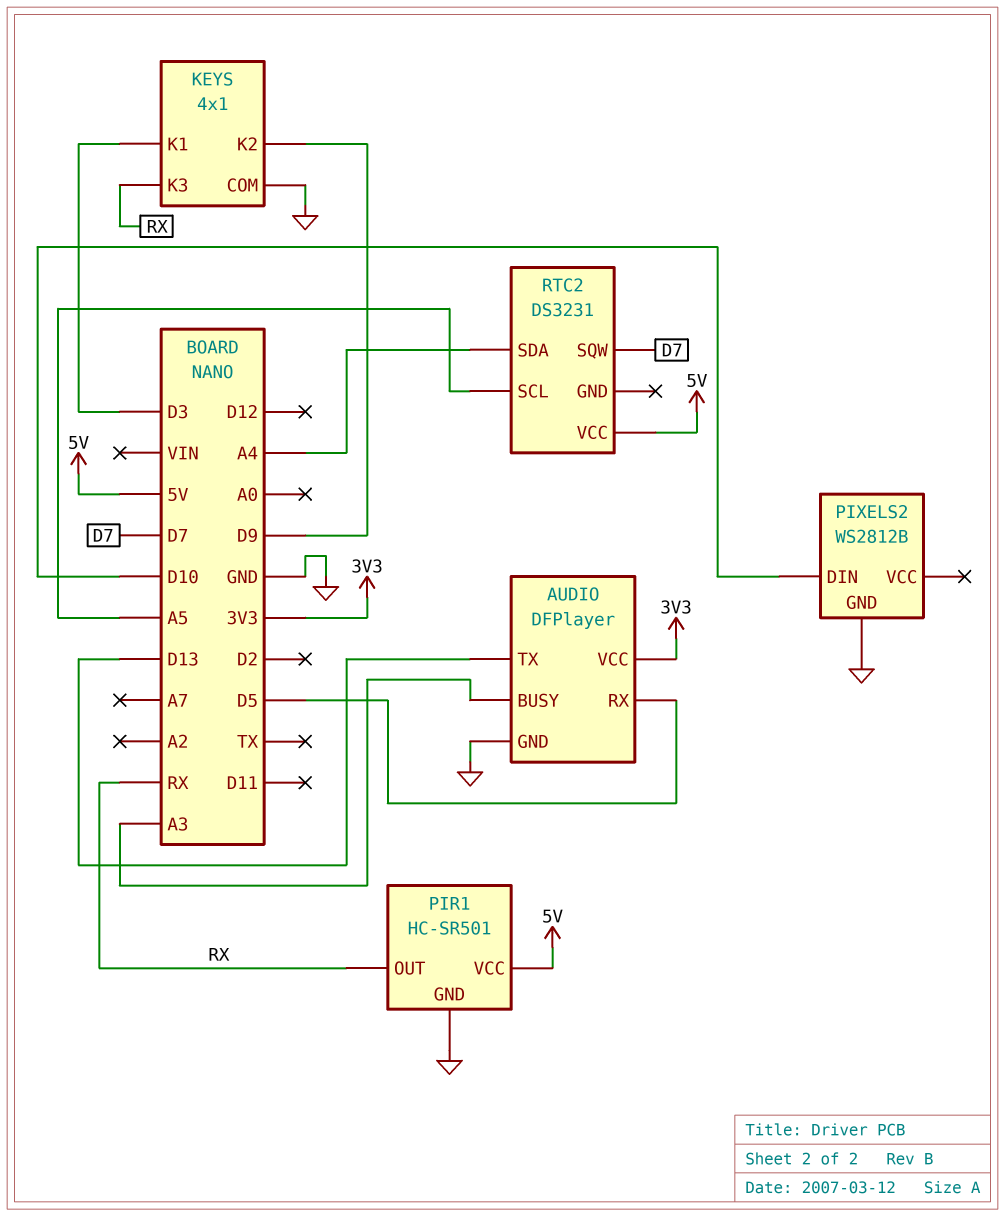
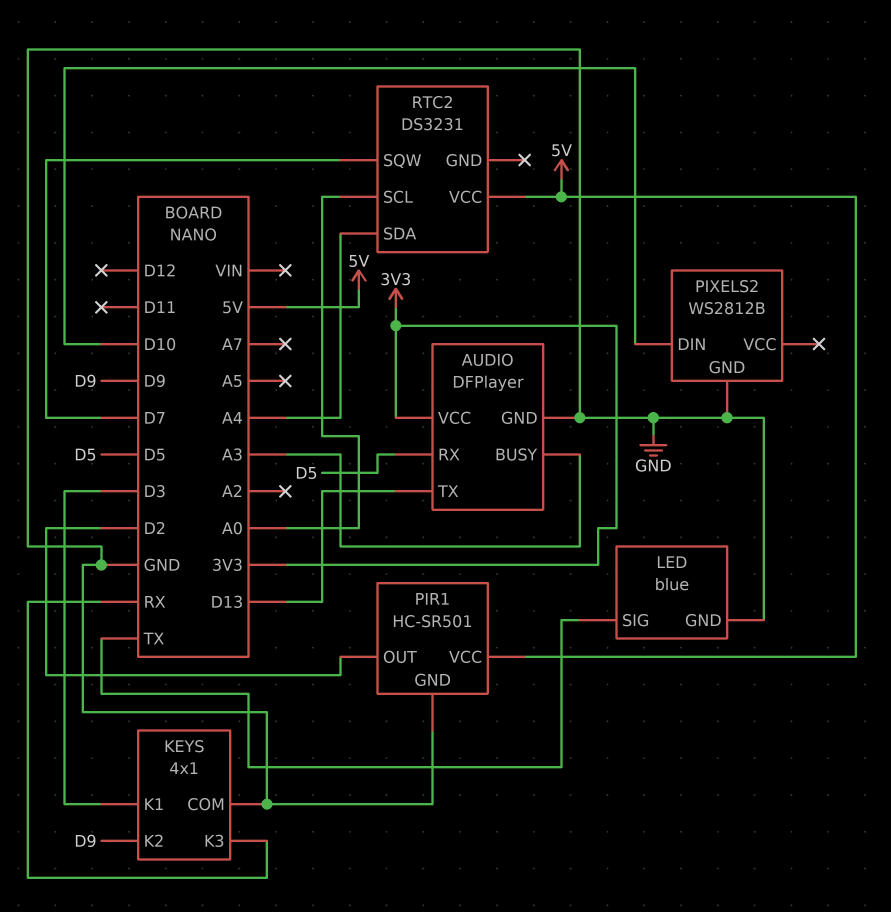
LED: none -> blue
LED pin GND: none -> GND
LED pin SIG: none -> TX
PIR1 pin OUT: RX -> D2
RTC2 pin SCL: A5 -> A0

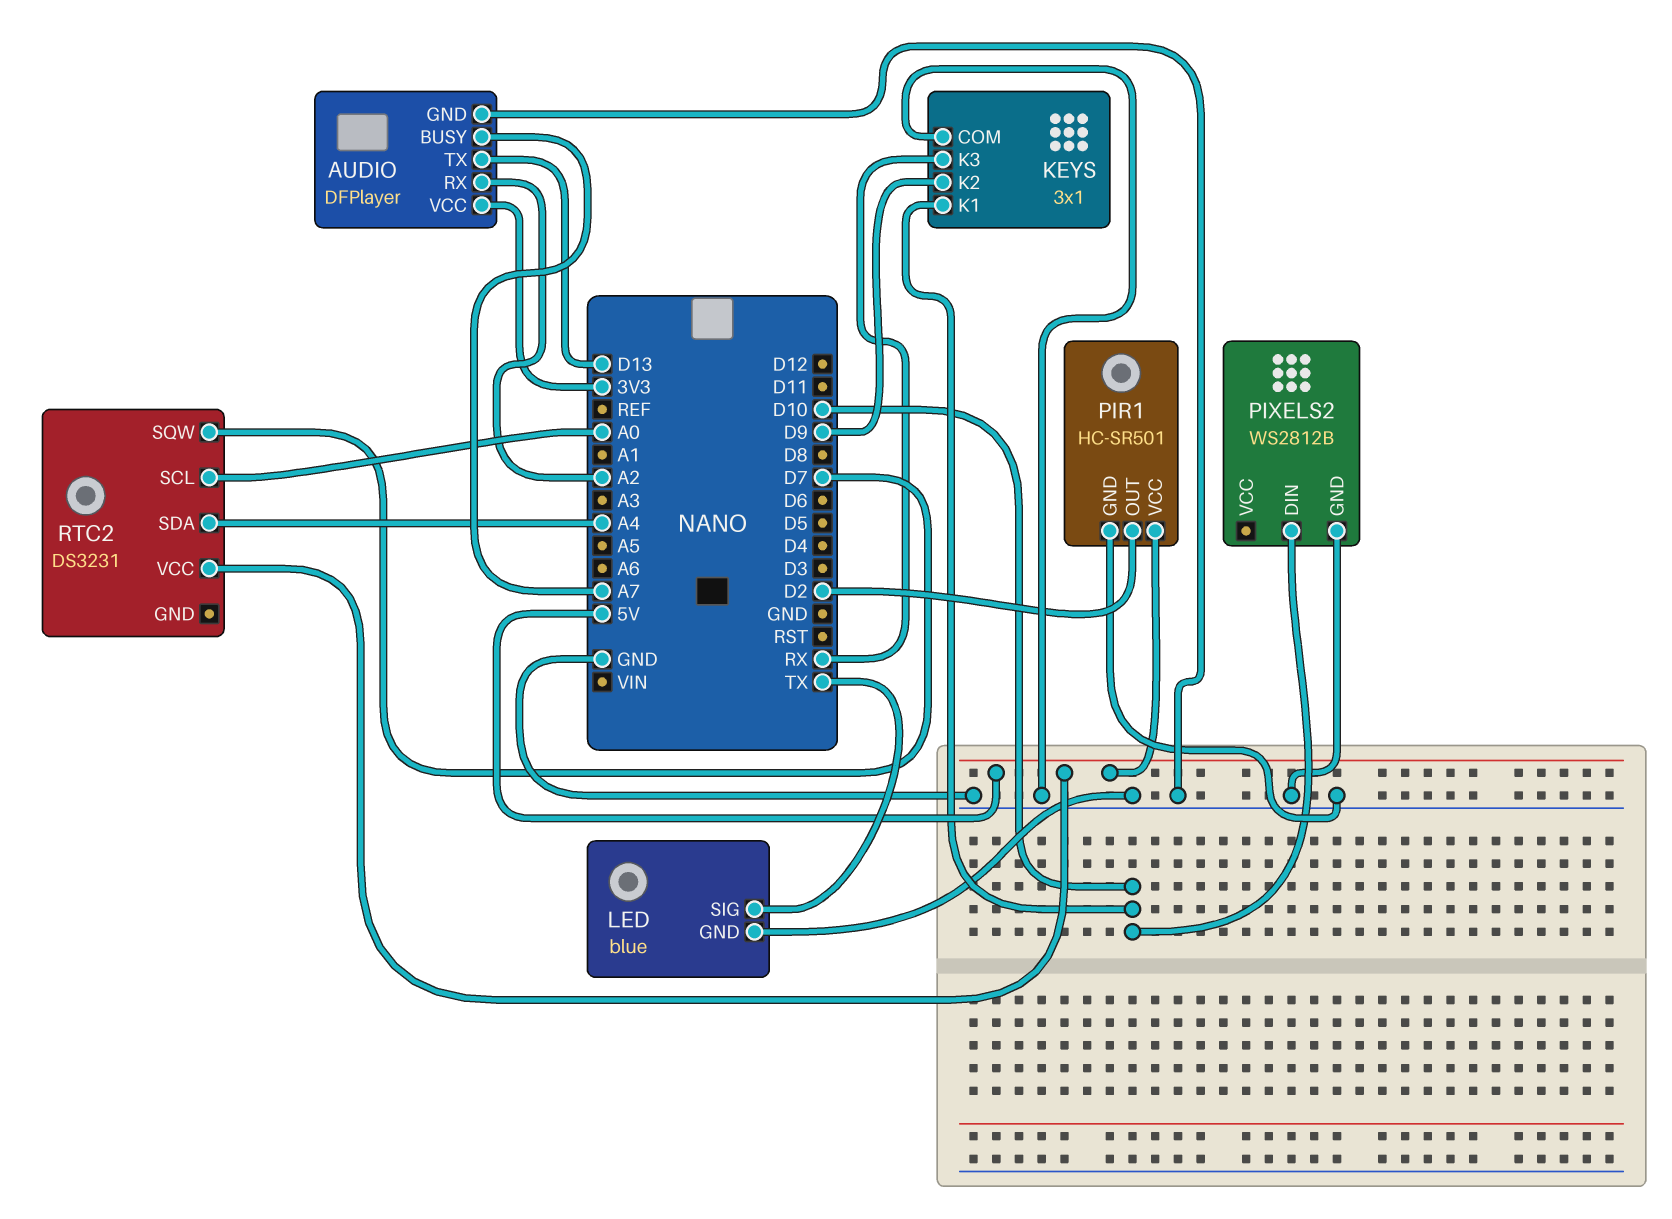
AUDIO pin BUSY: A3 -> A7
AUDIO pin RX: D5 -> A2
KEYS: 4x1 -> 3x1
KEYS pin K1: D3 -> D10

